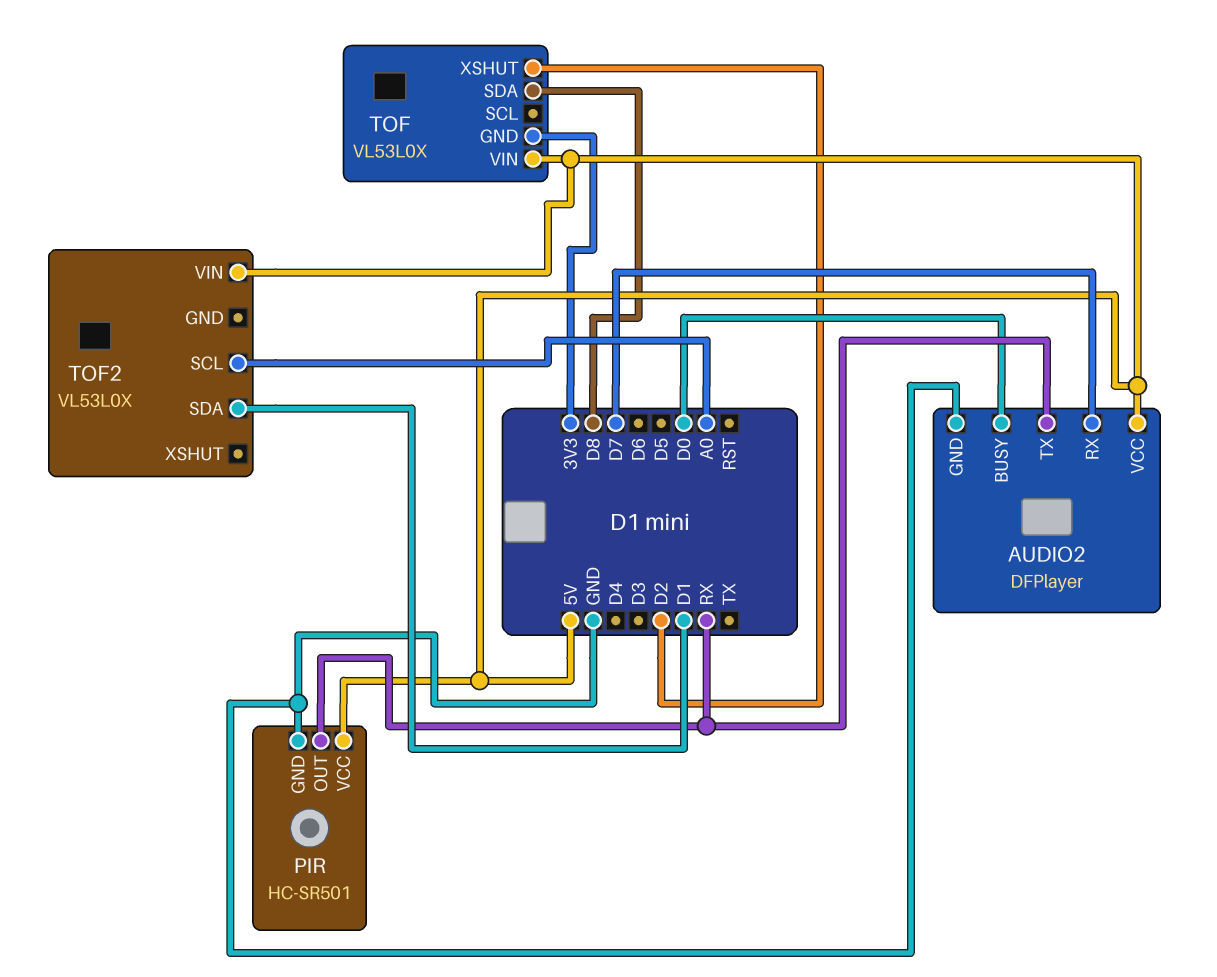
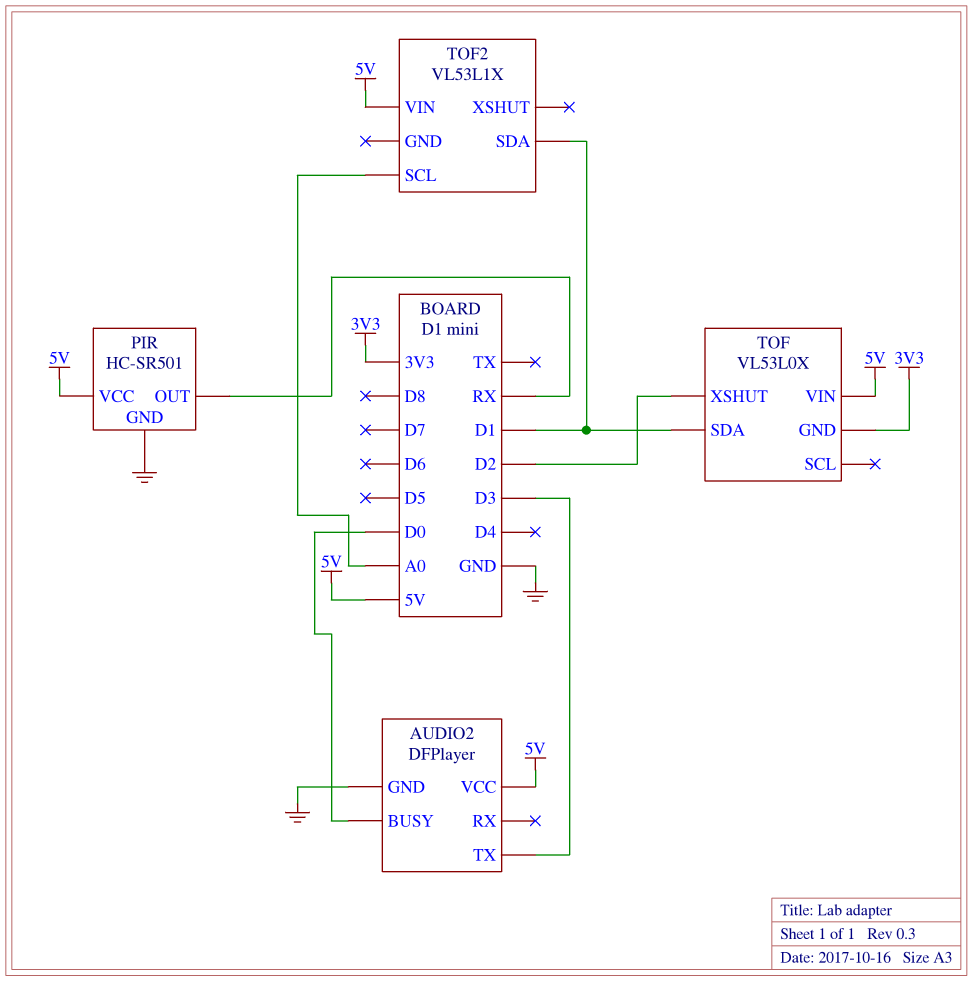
AUDIO2 pin RX: D7 -> none
AUDIO2 pin TX: RX -> D3
TOF pin SDA: D8 -> D1
TOF2: VL53L0X -> VL53L1X

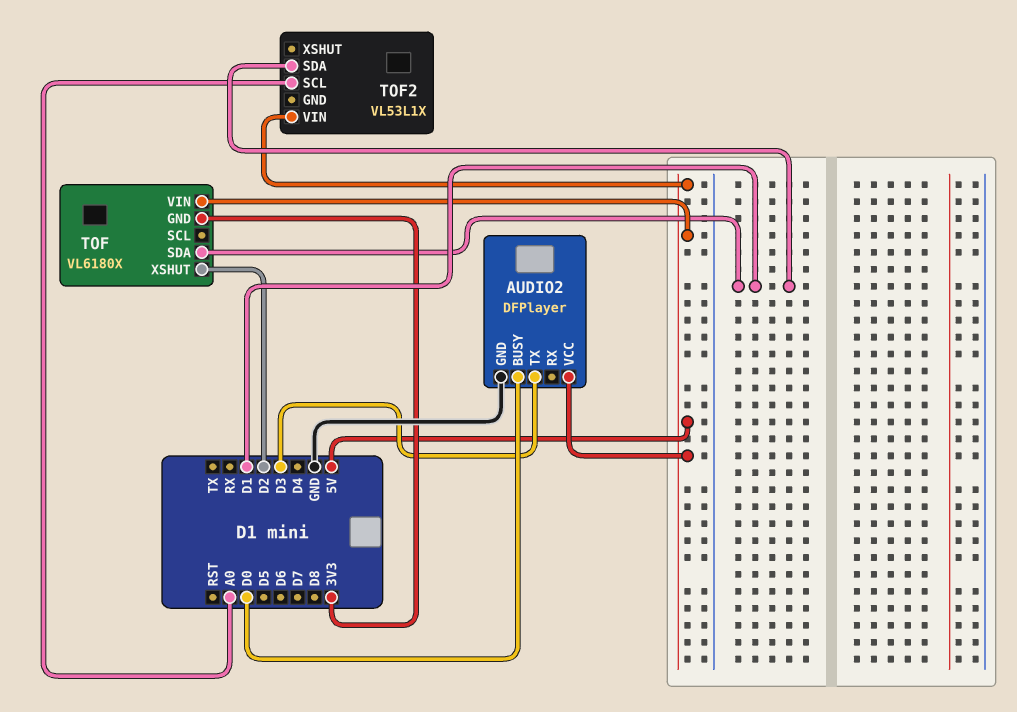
PIR: HC-SR501 -> none
PIR pin GND: GND -> none
PIR pin OUT: RX -> none
PIR pin VCC: 5V -> none
TOF: VL53L0X -> VL6180X

